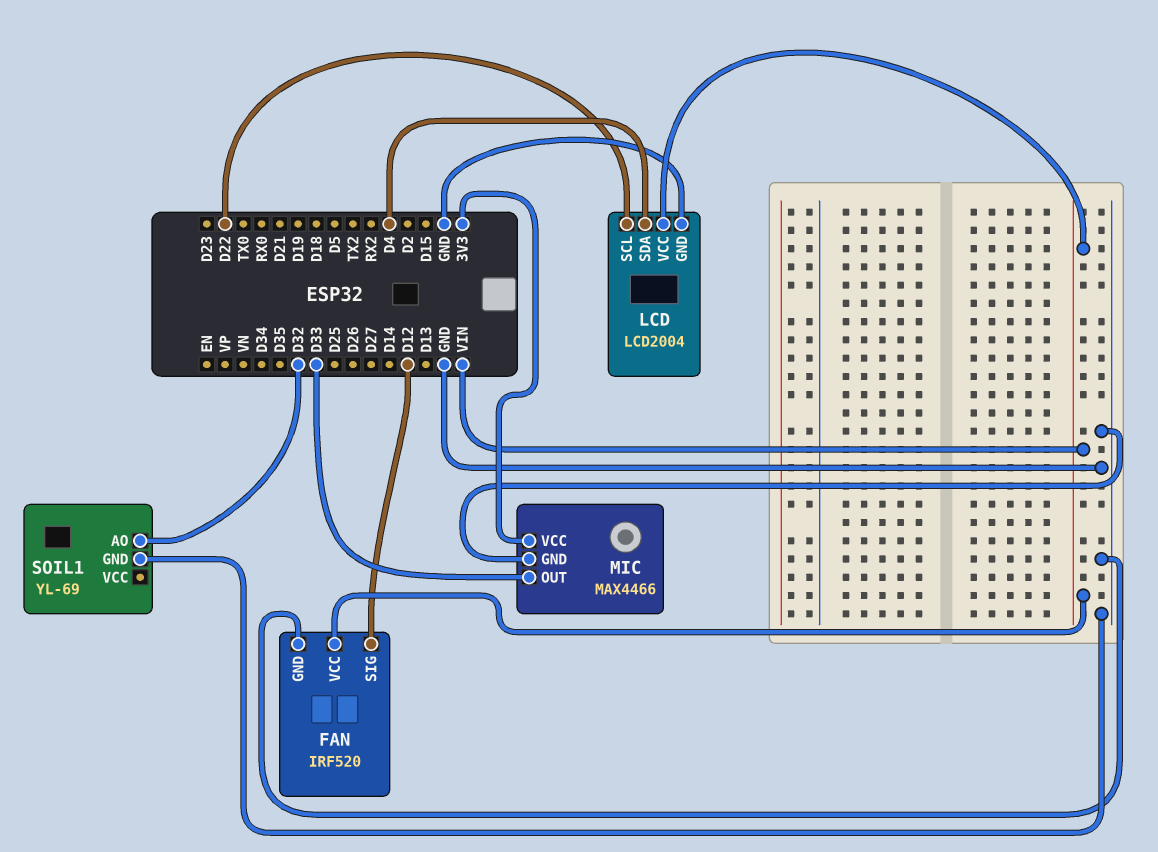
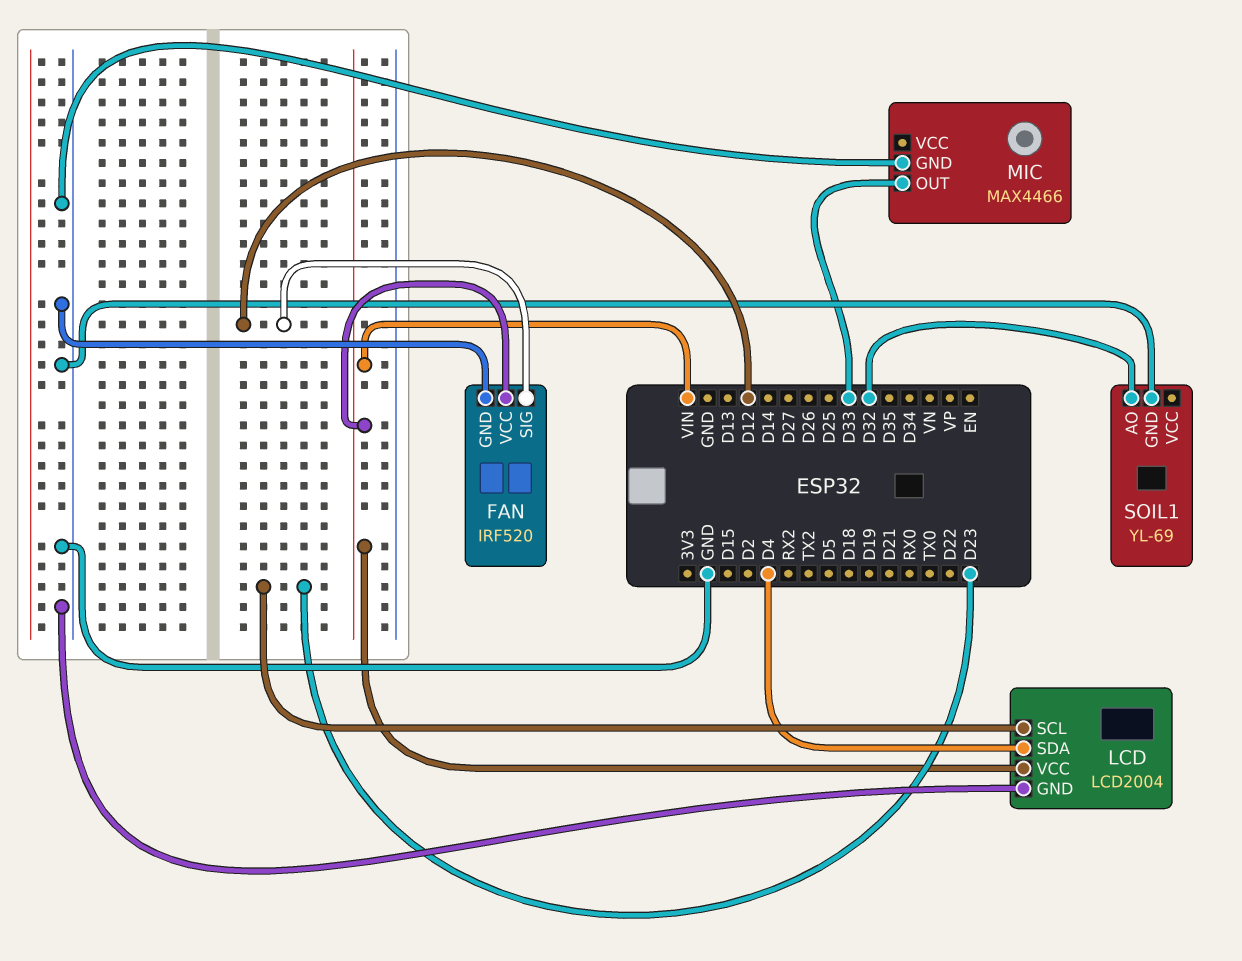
LCD pin SCL: D22 -> D23
MIC pin VCC: 3V3 -> none

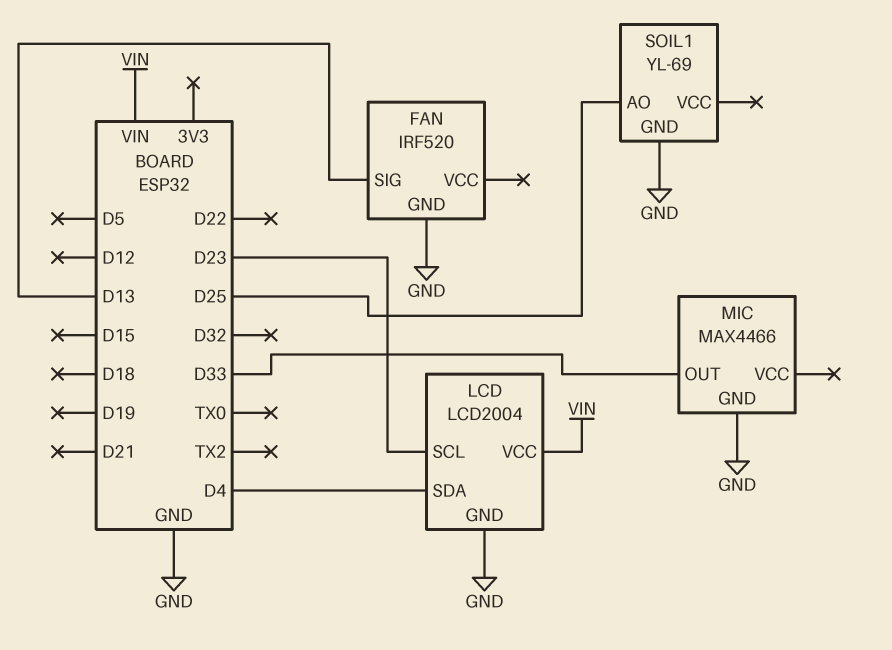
FAN pin SIG: D12 -> D13
FAN pin VCC: VIN -> none
SOIL1 pin AO: D32 -> D25

